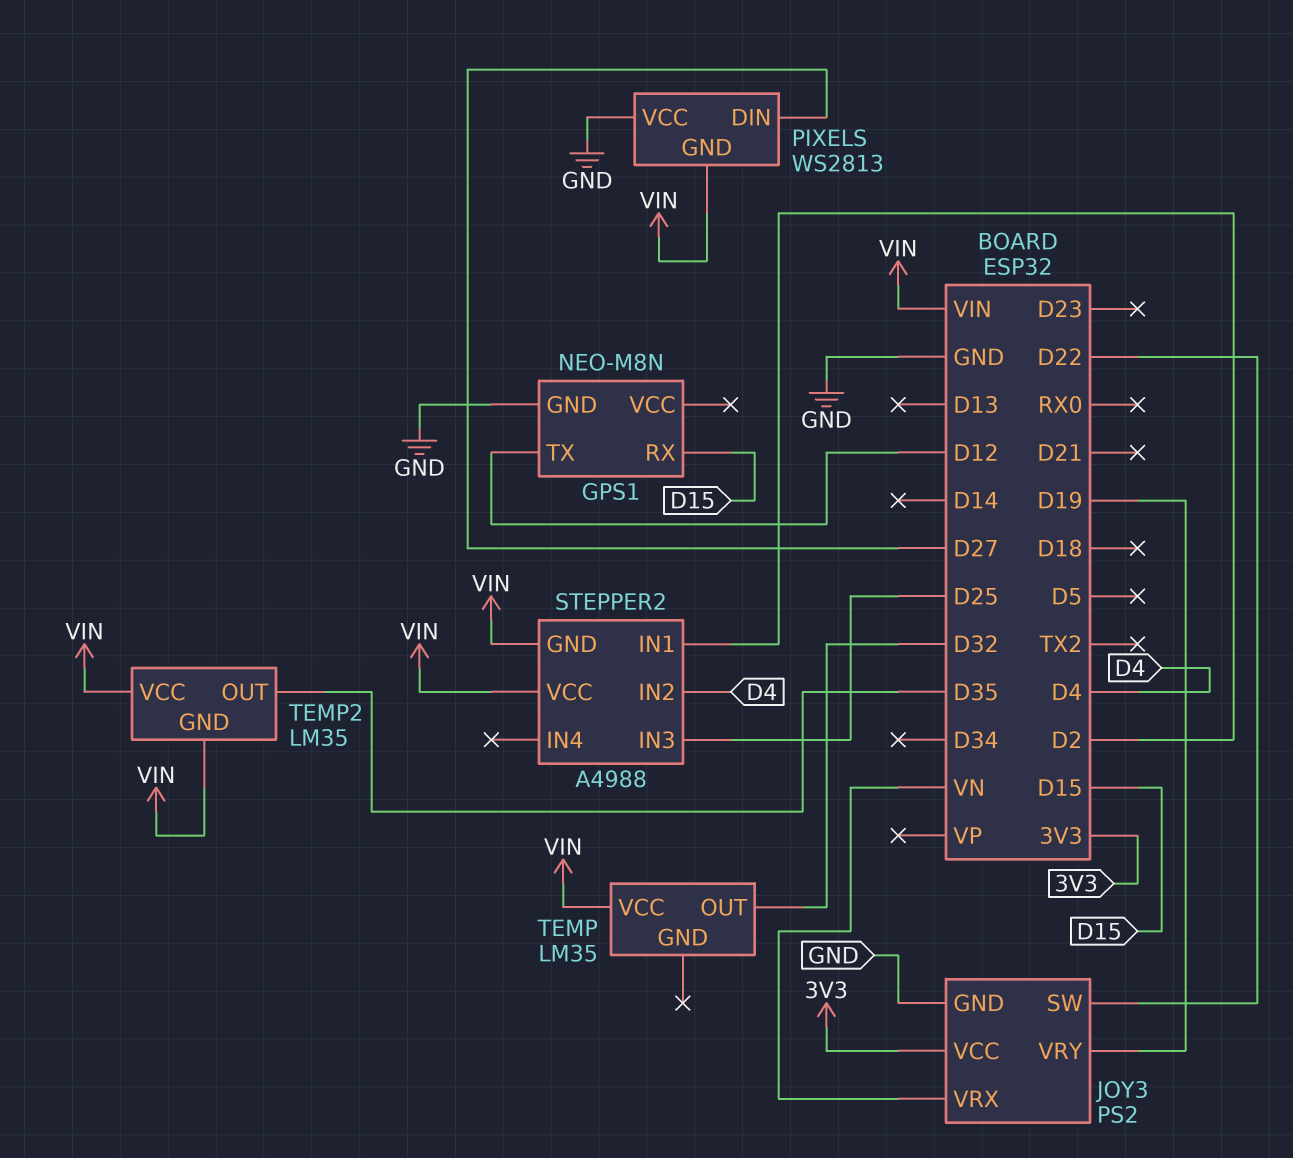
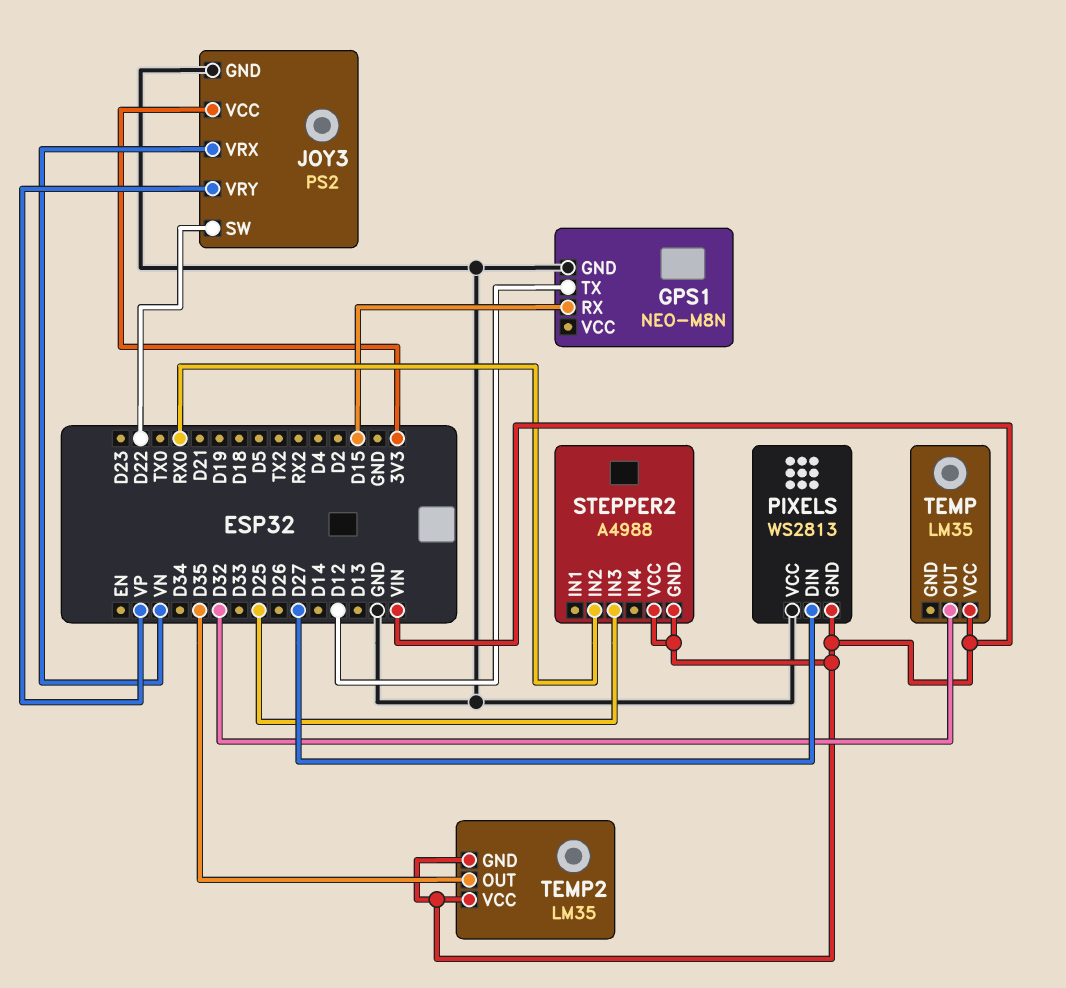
JOY3 pin VRY: D19 -> VP
STEPPER2 pin IN1: D2 -> none
STEPPER2 pin IN2: D4 -> RX0

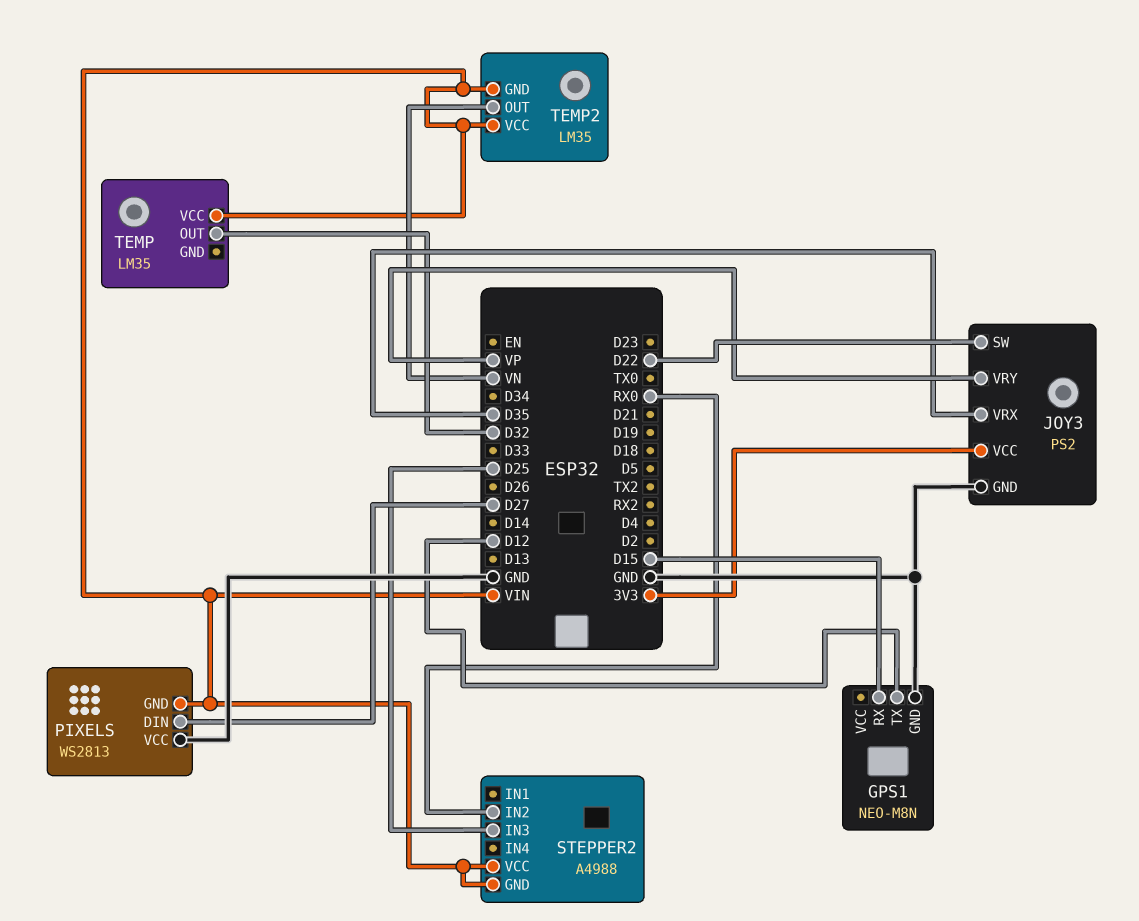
JOY3 pin VRX: VN -> D35
TEMP2 pin OUT: D35 -> VN

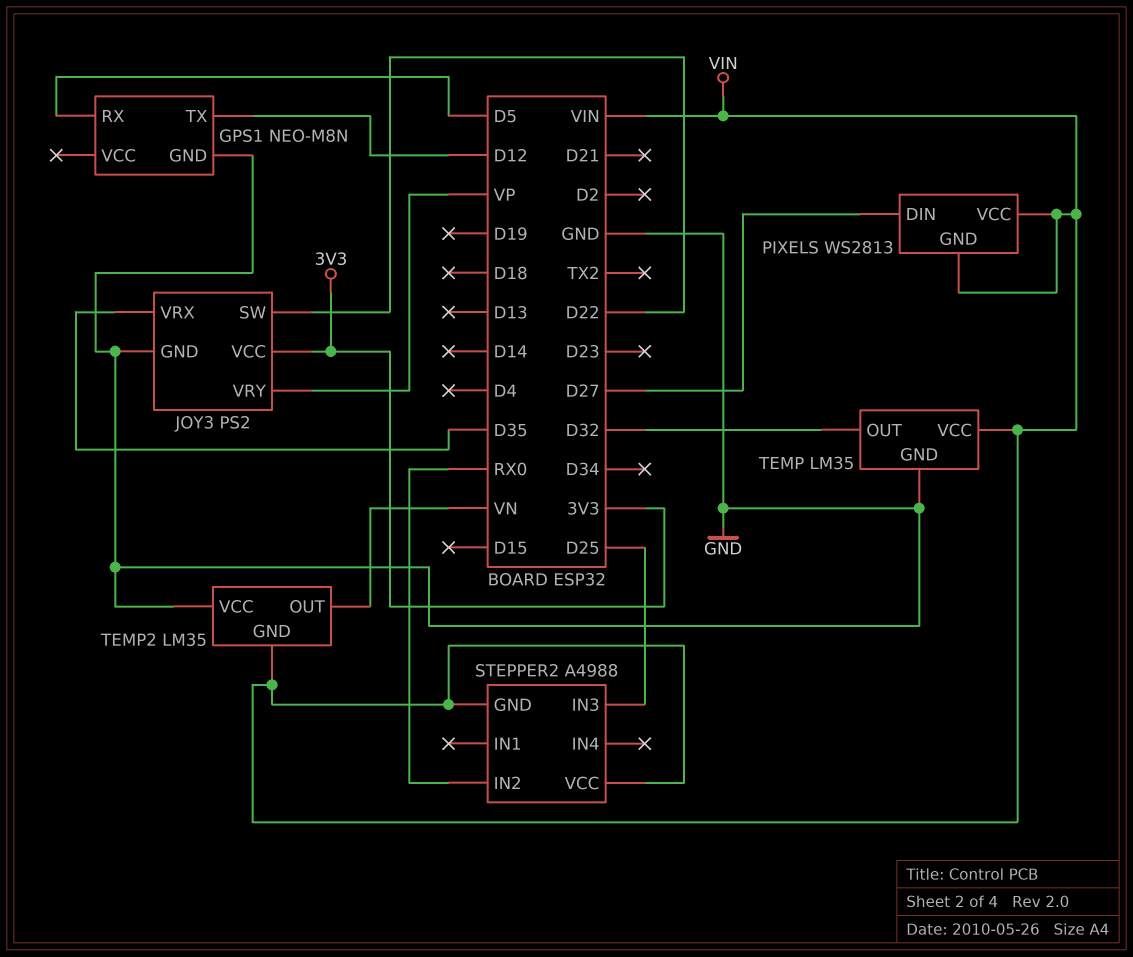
GPS1 pin RX: D15 -> D5
PIXELS pin VCC: GND -> VIN
TEMP pin GND: none -> GND
TEMP2 pin VCC: VIN -> GND

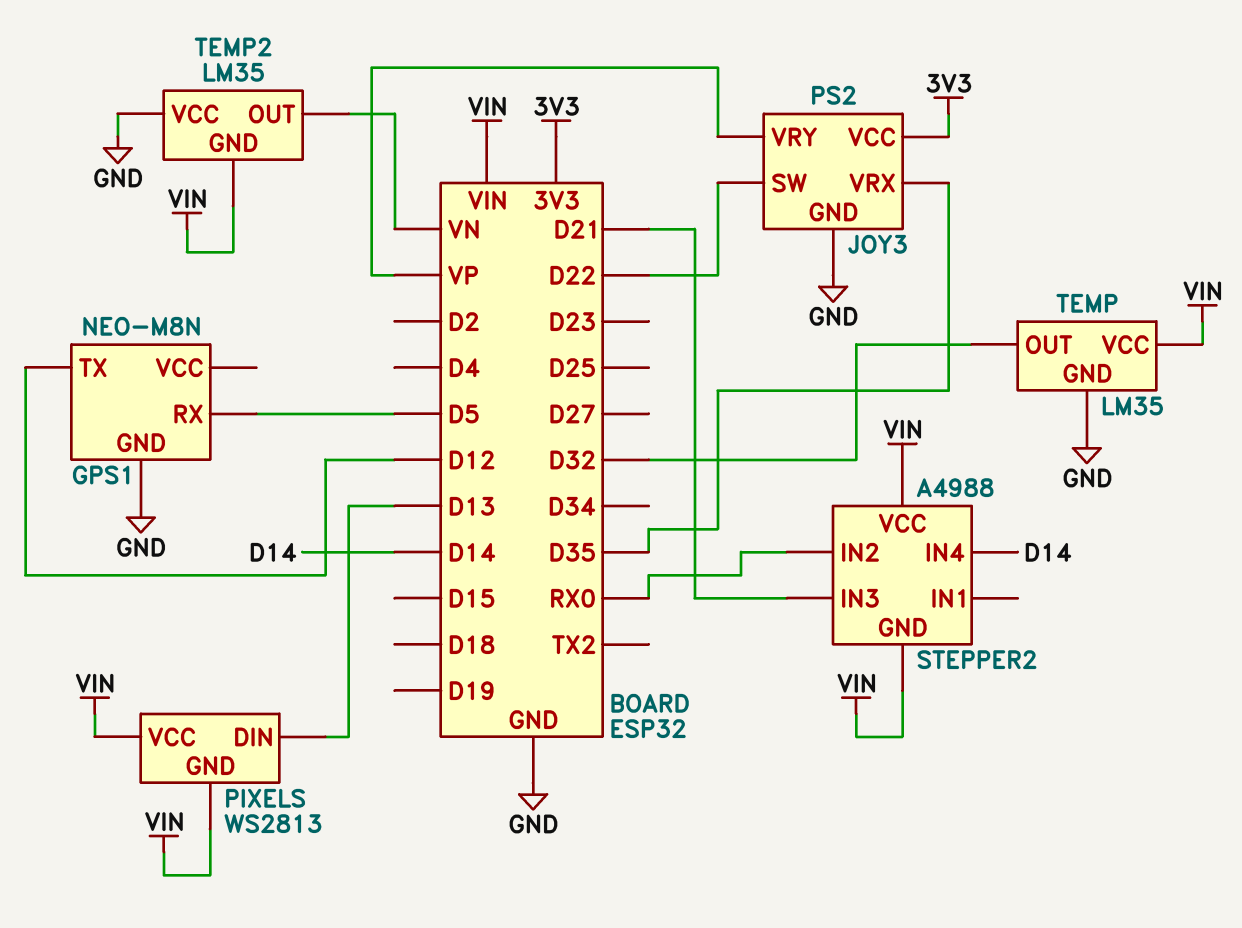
PIXELS pin DIN: D27 -> D13
STEPPER2 pin IN3: D25 -> D21
STEPPER2 pin IN4: none -> D14

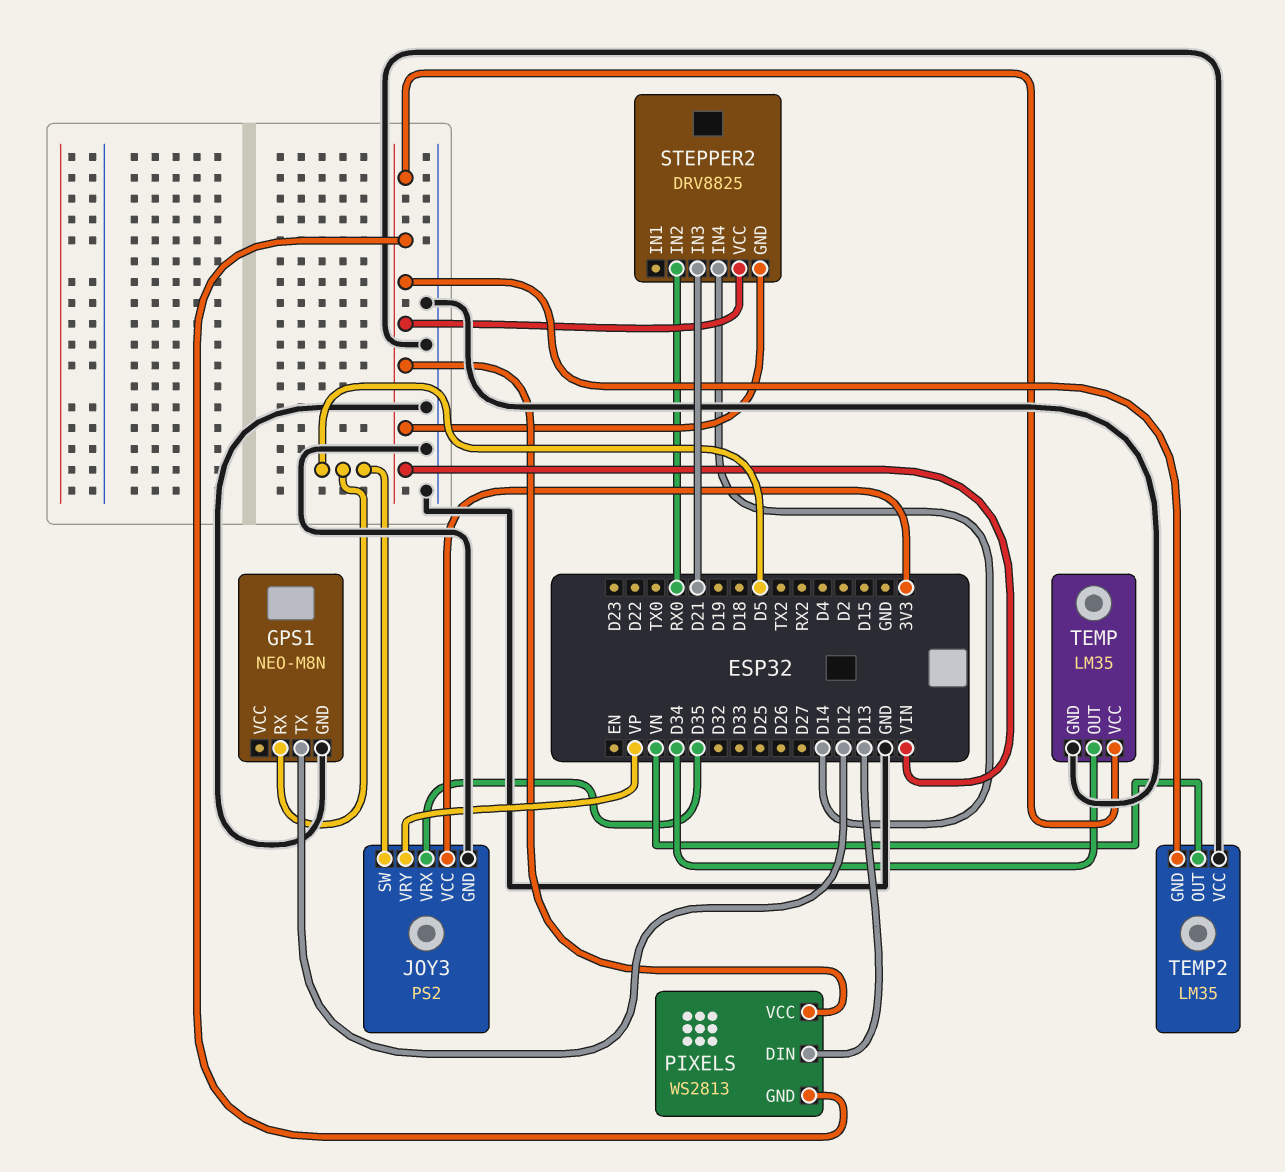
JOY3 pin SW: D22 -> D5
STEPPER2: A4988 -> DRV8825
TEMP pin OUT: D32 -> D34

